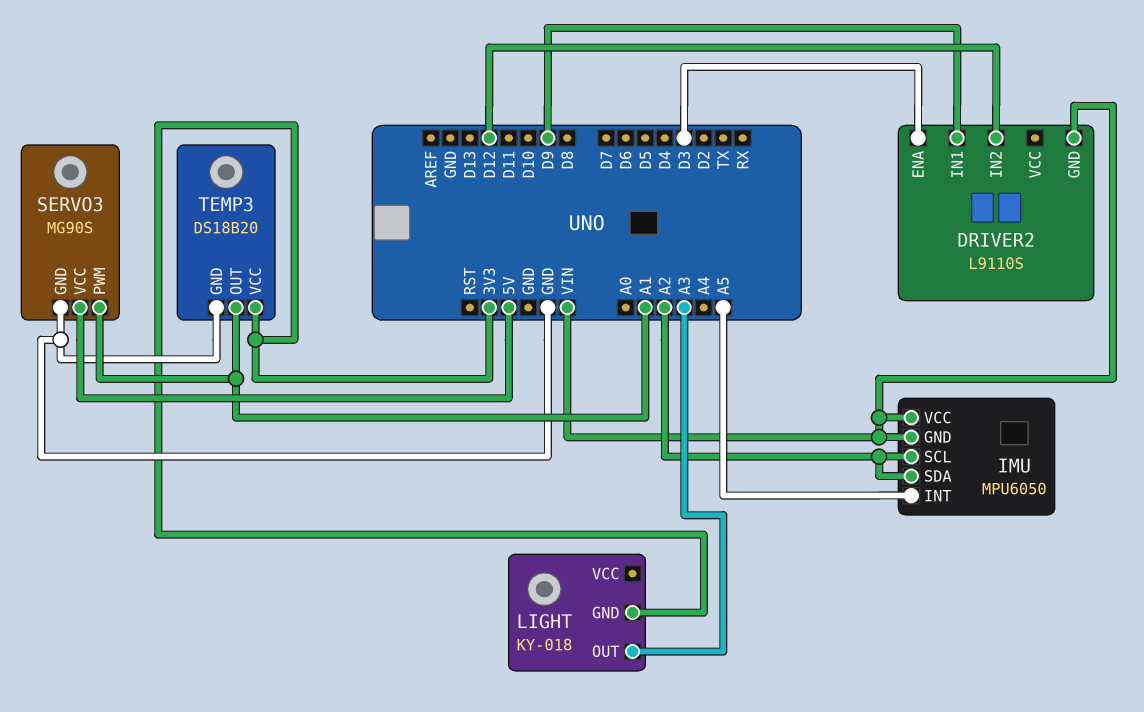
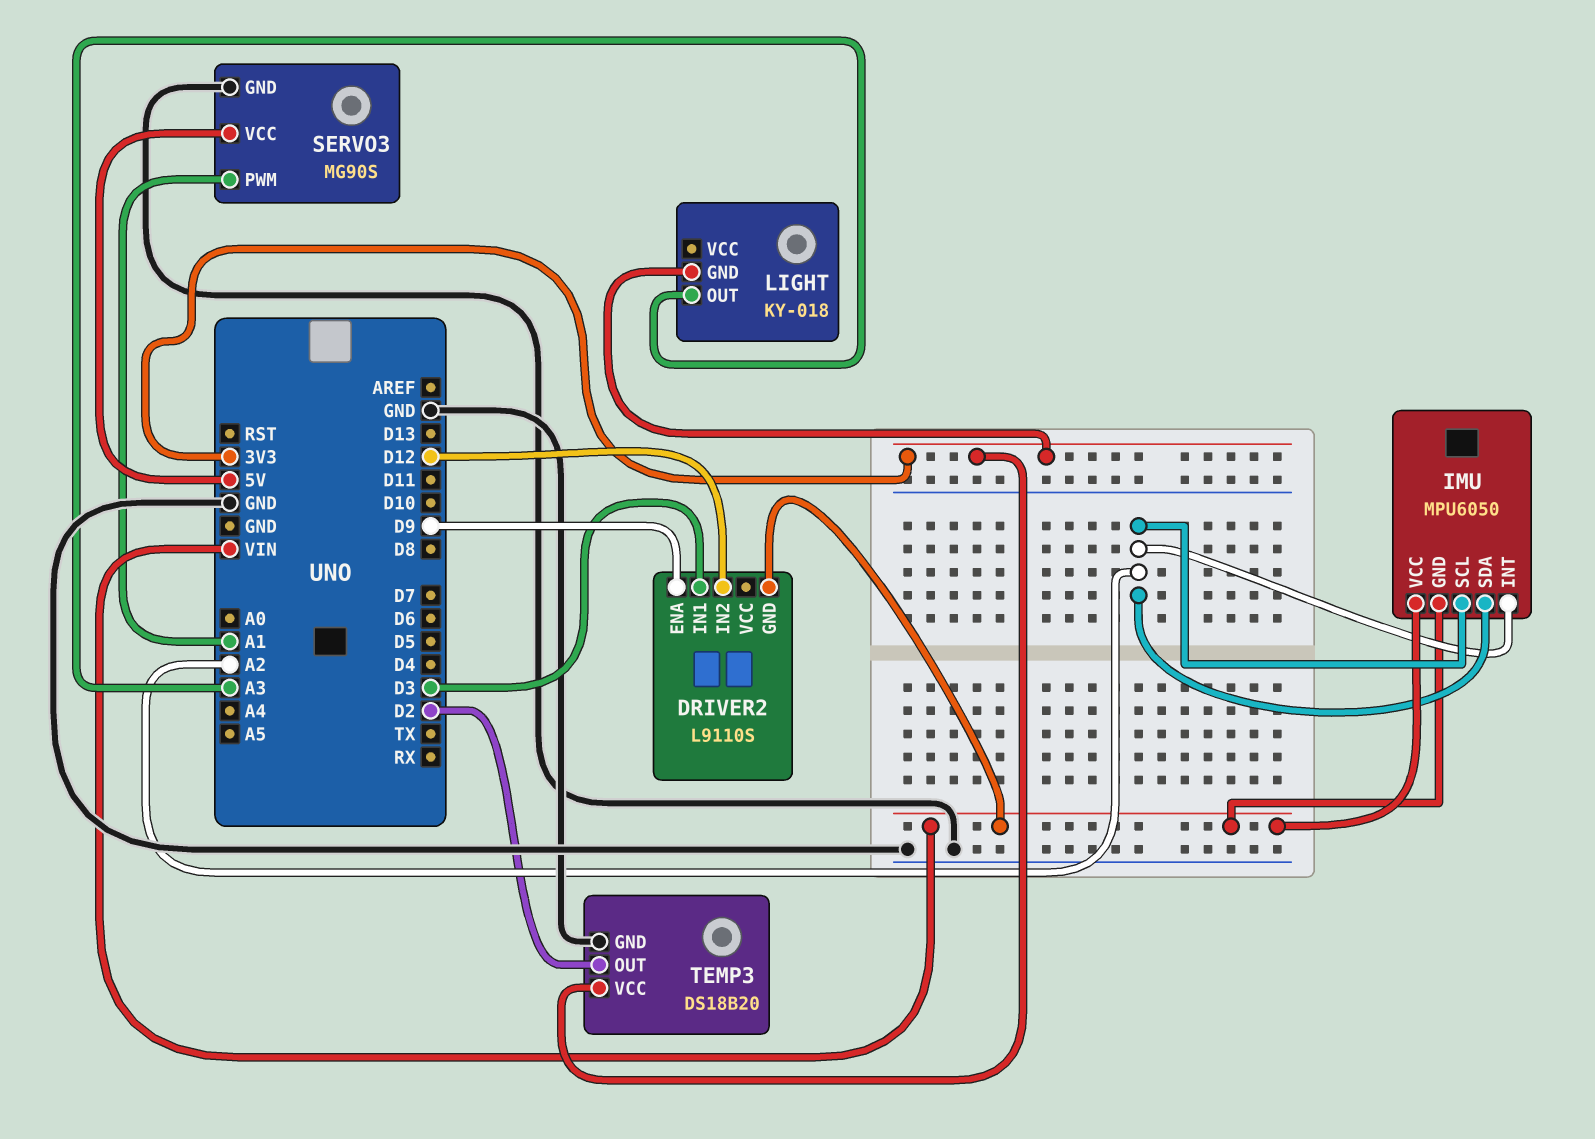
DRIVER2 pin ENA: D3 -> D9
DRIVER2 pin IN1: D9 -> D3
IMU pin INT: A5 -> A2
TEMP3 pin OUT: A1 -> D2

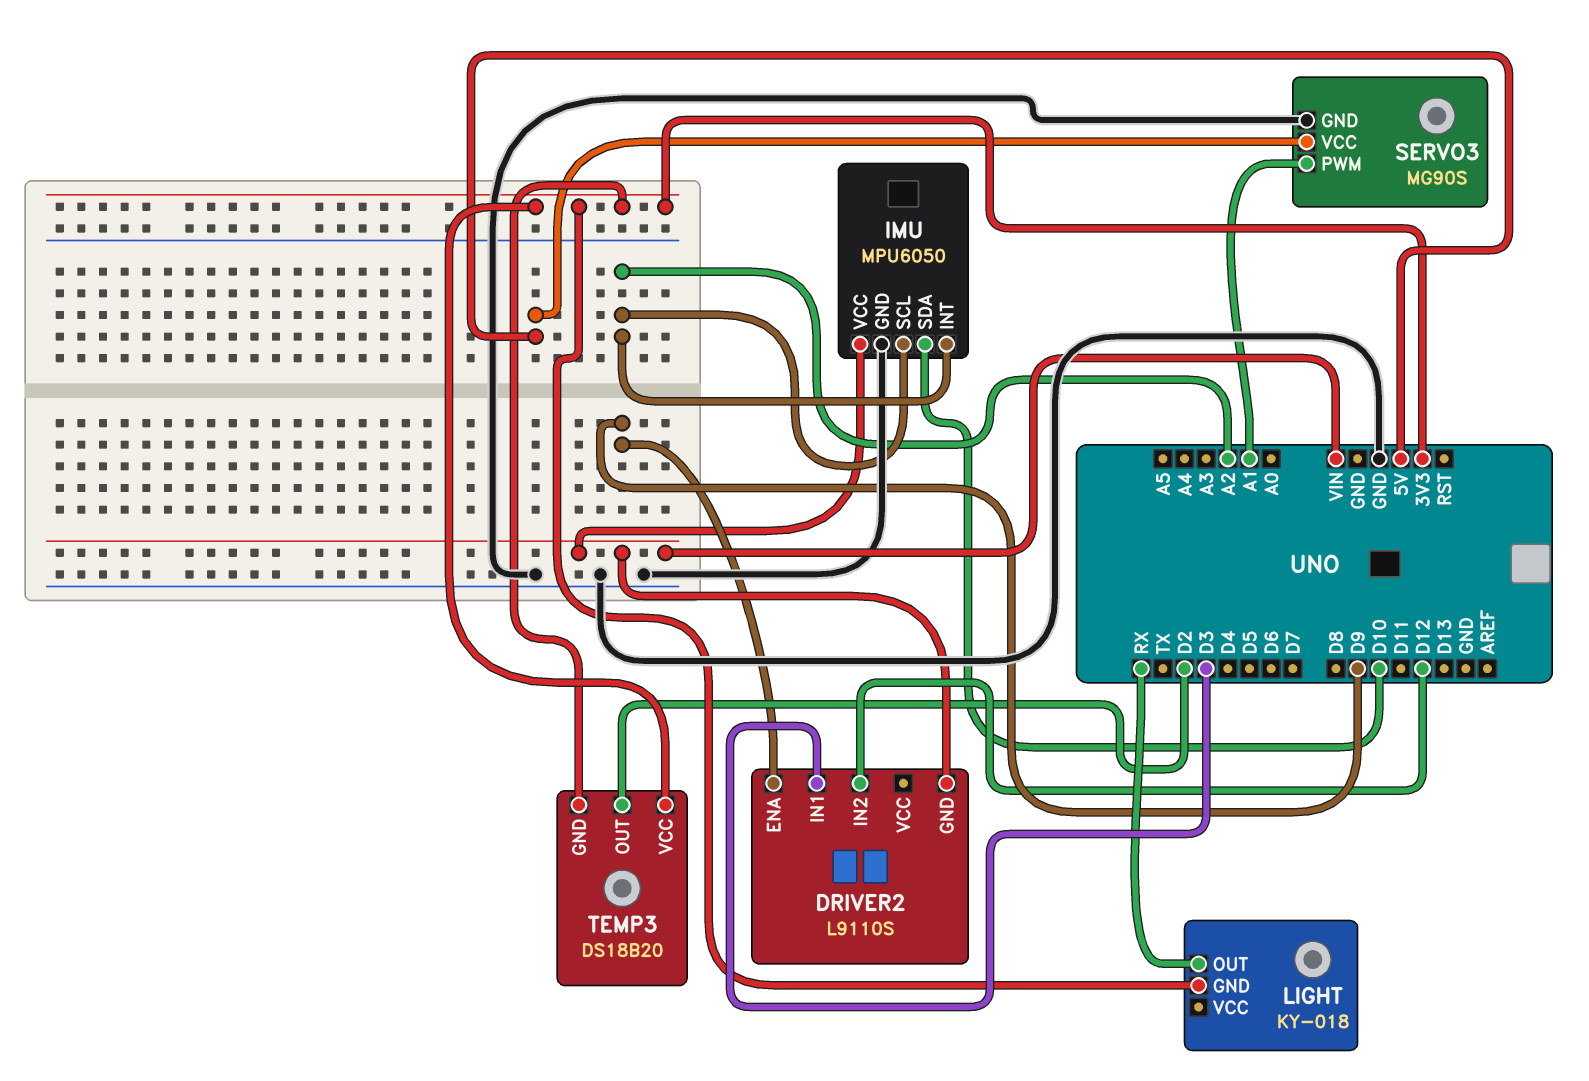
IMU pin GND: VIN -> GND
IMU pin SDA: A2 -> D10
LIGHT pin OUT: A3 -> RX
TEMP3 pin GND: GND -> 3V3

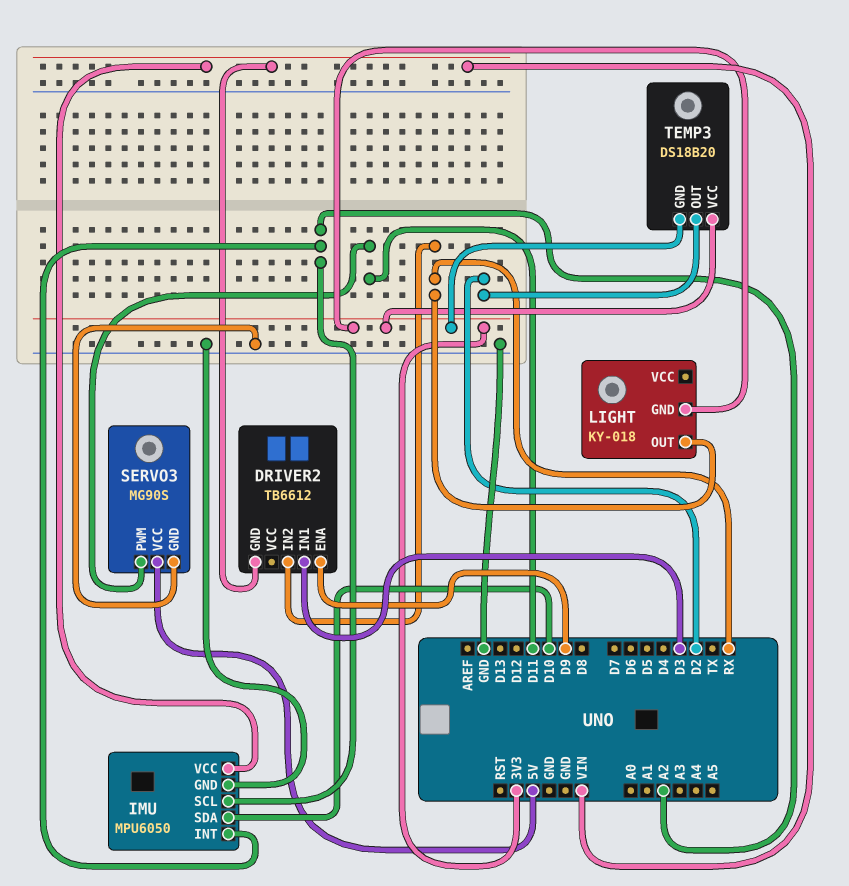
DRIVER2: L9110S -> TB6612
DRIVER2 pin IN2: D12 -> RX
SERVO3 pin PWM: A1 -> D11

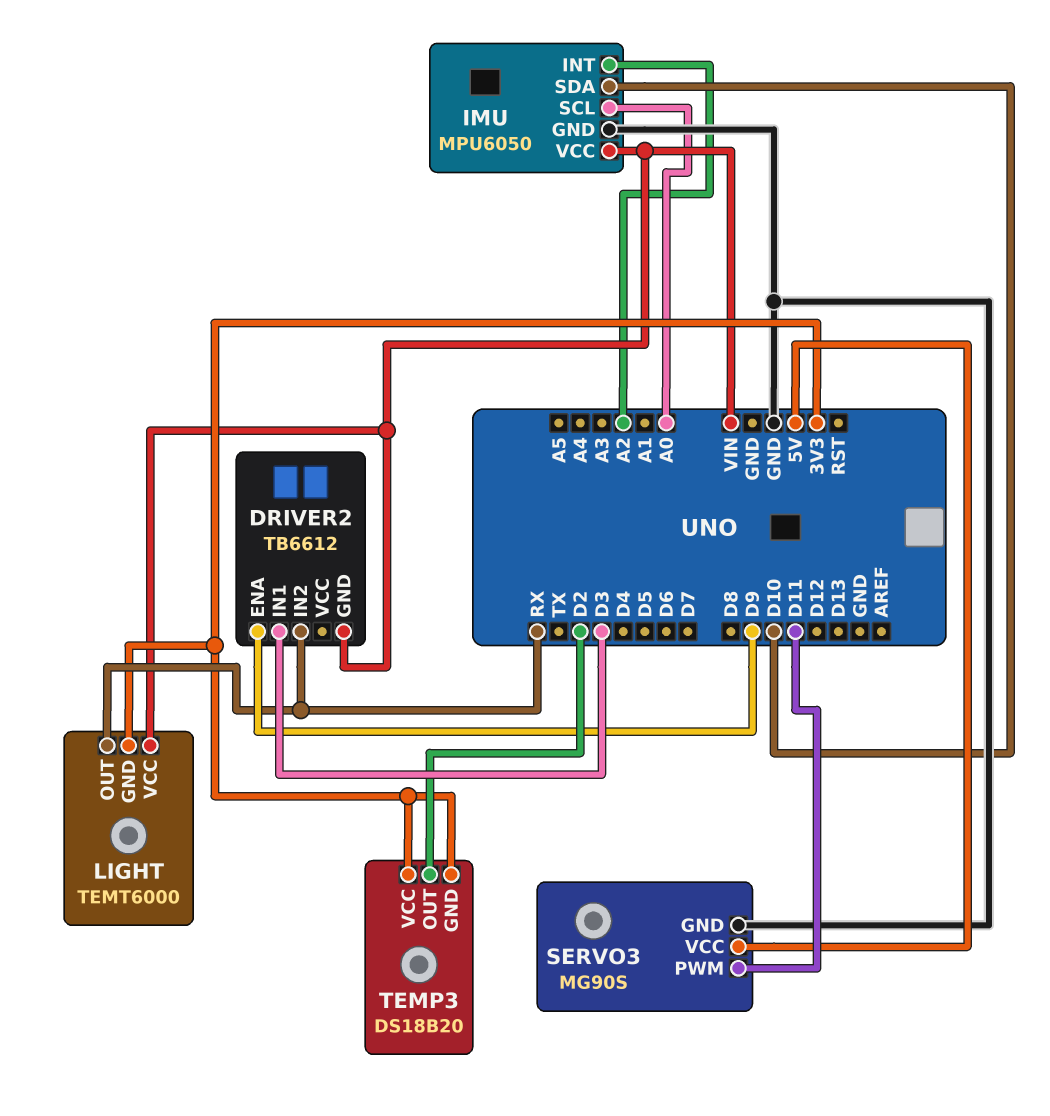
IMU pin SCL: A2 -> A0
LIGHT: KY-018 -> TEMT6000
LIGHT pin VCC: none -> VIN

